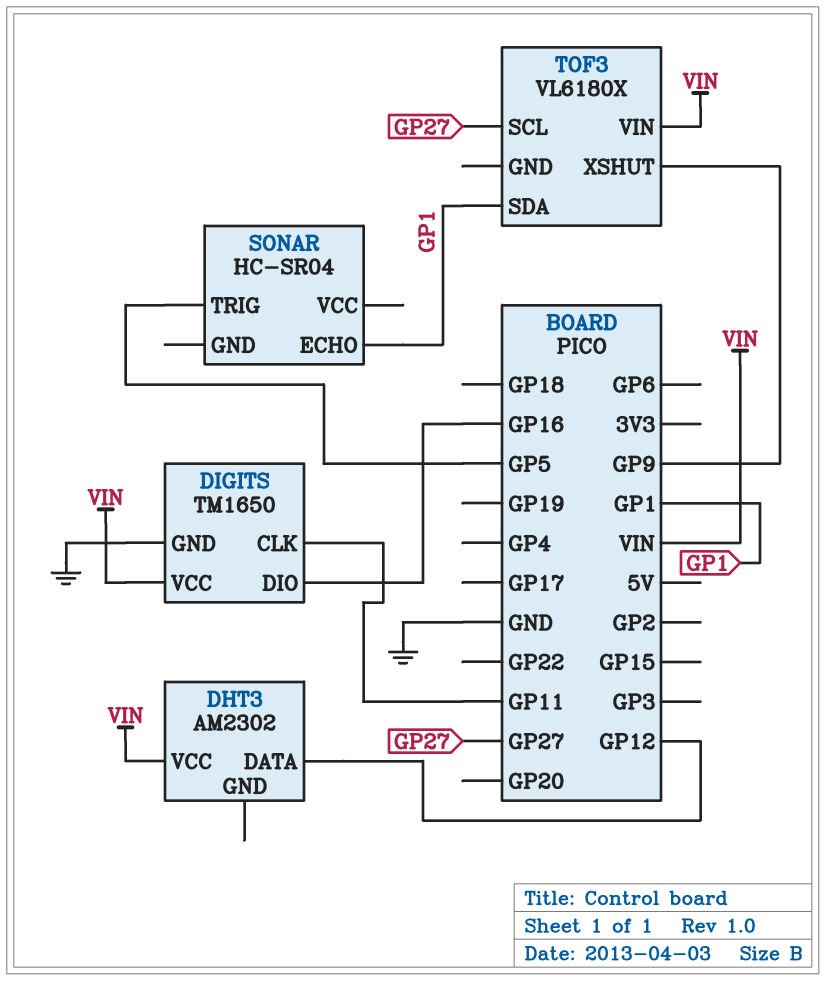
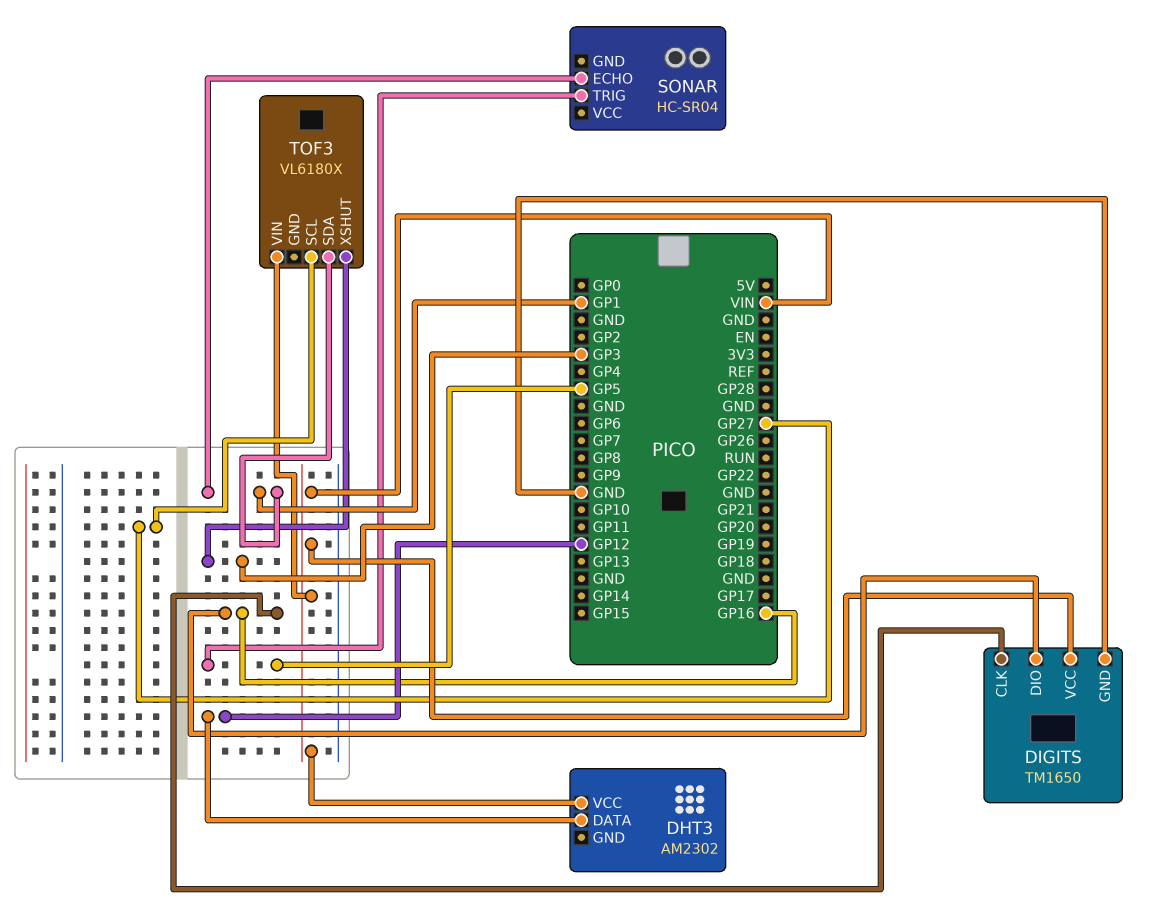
DIGITS pin CLK: GP11 -> GP16
TOF3 pin XSHUT: GP9 -> GP3

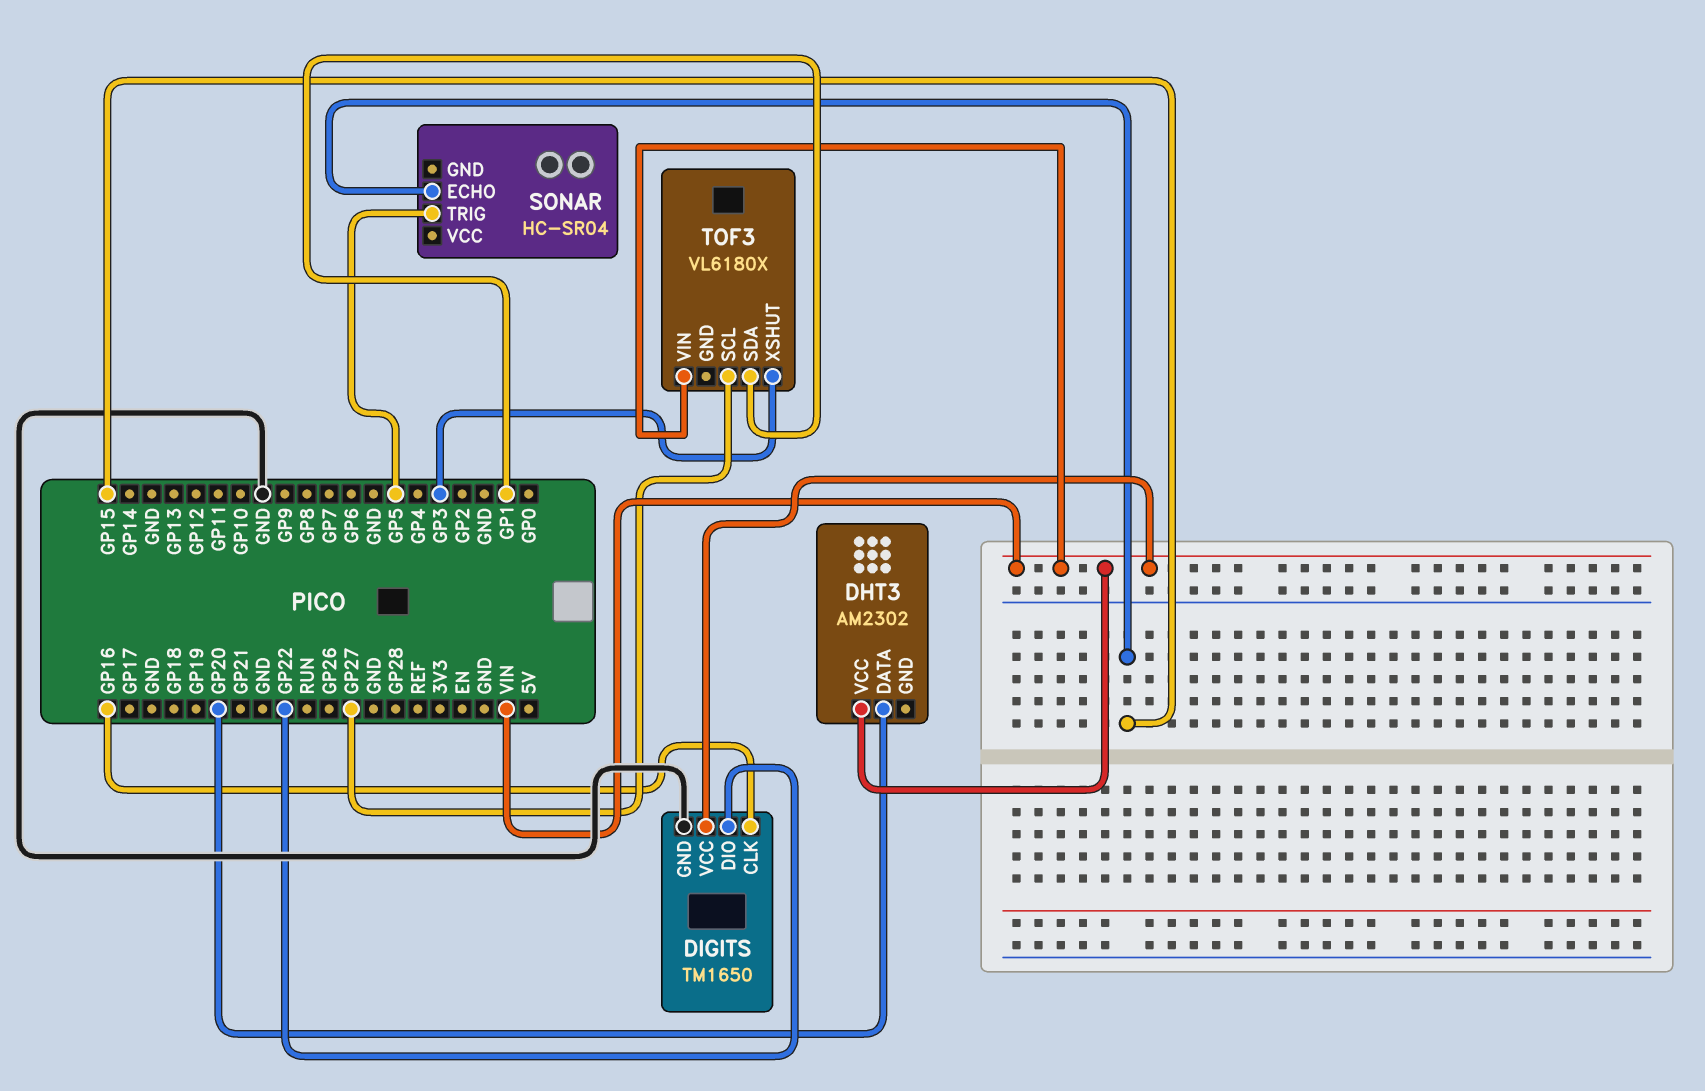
DHT3 pin DATA: GP12 -> GP20
DIGITS pin DIO: GP16 -> GP22
SONAR pin ECHO: GP1 -> GP15

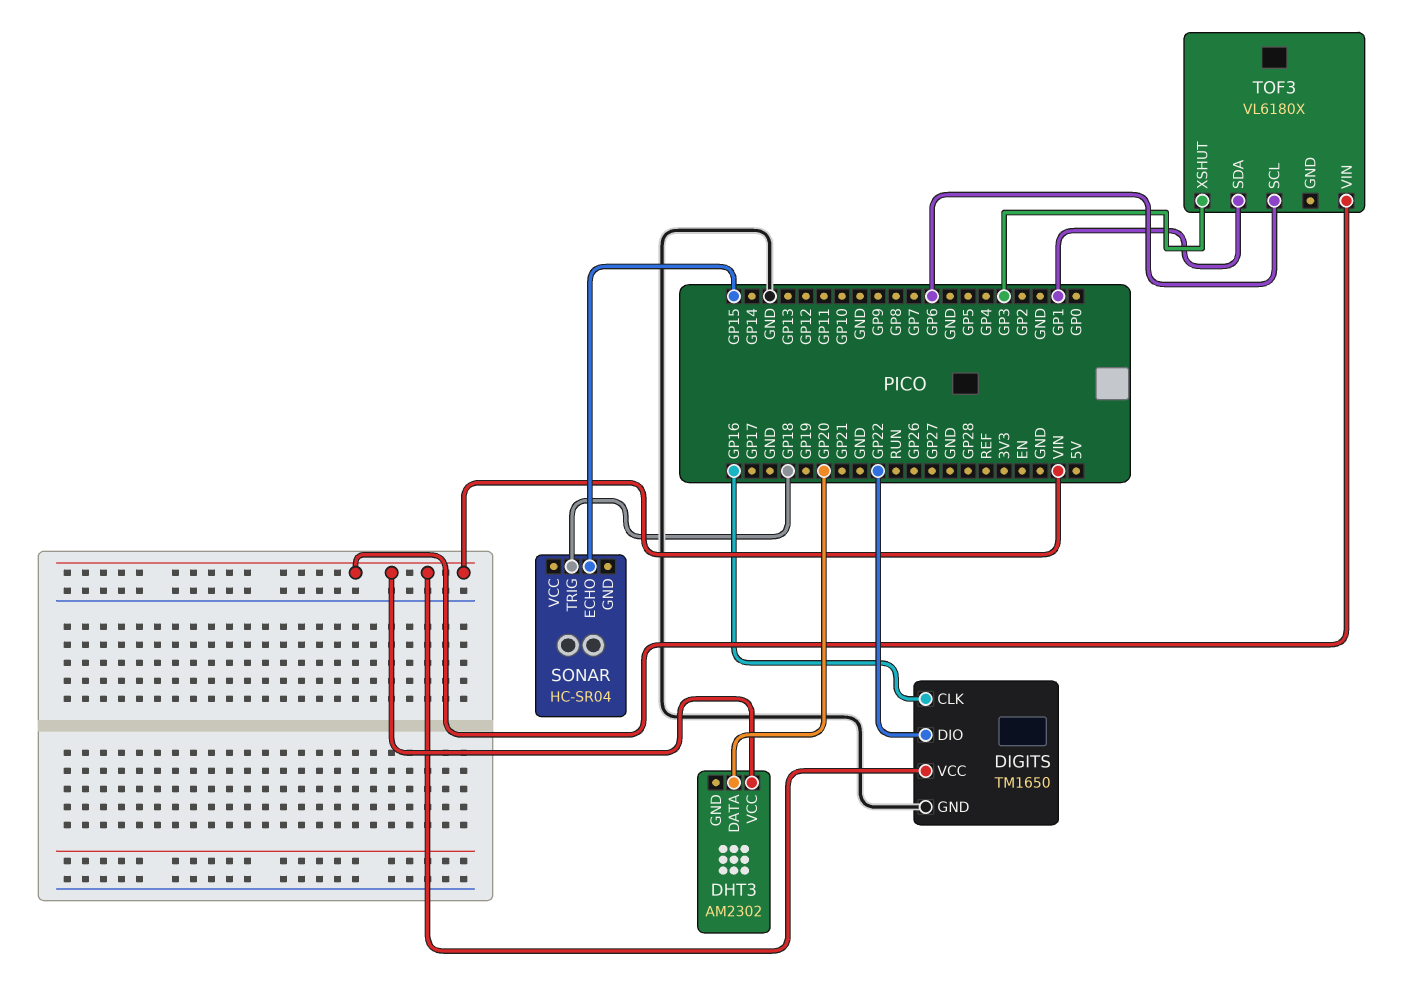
SONAR pin TRIG: GP5 -> GP18
TOF3 pin SCL: GP27 -> GP6

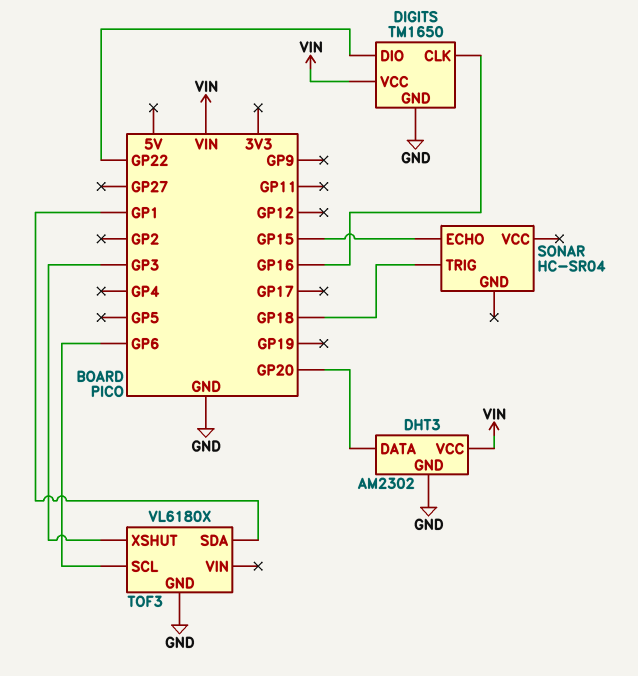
DHT3 pin GND: none -> GND
TOF3 pin GND: none -> GND
TOF3 pin VIN: VIN -> none

